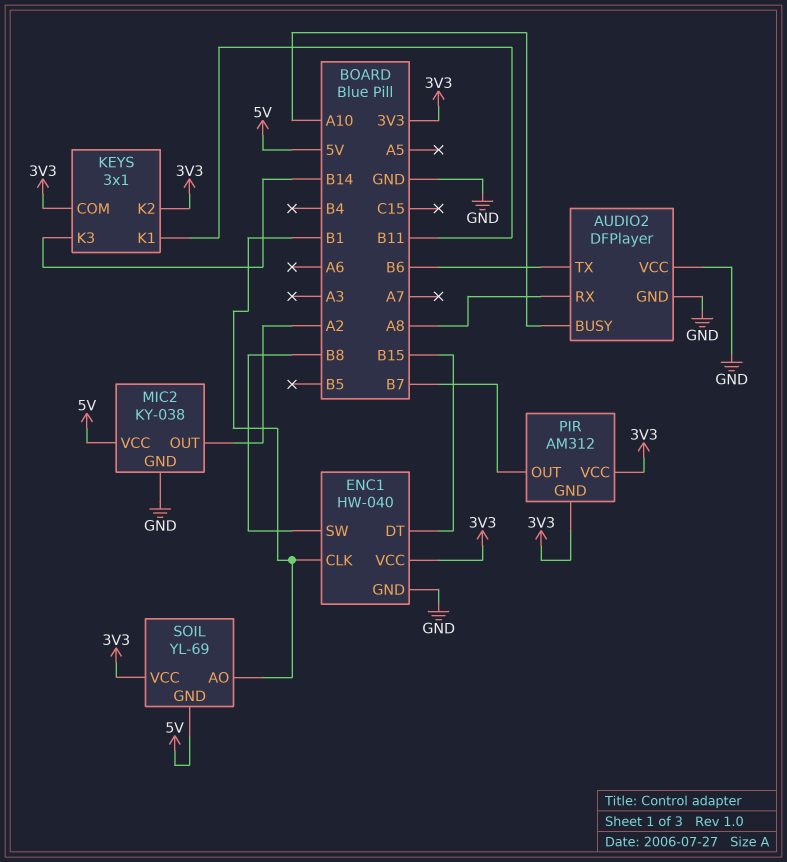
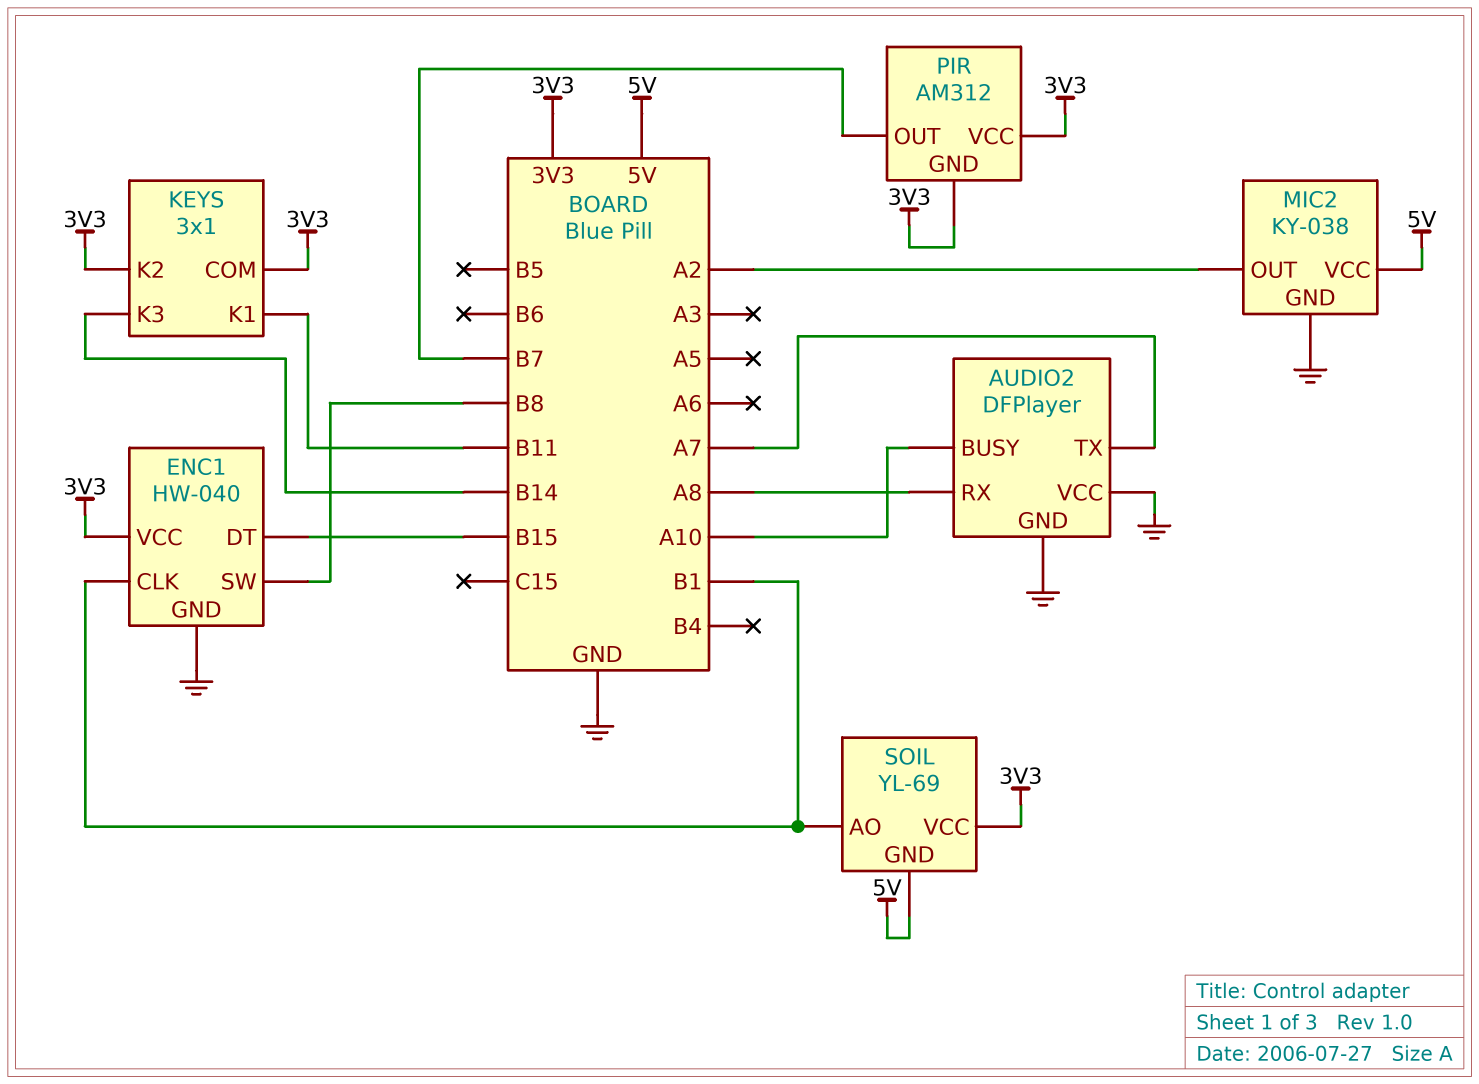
AUDIO2 pin TX: B6 -> A7

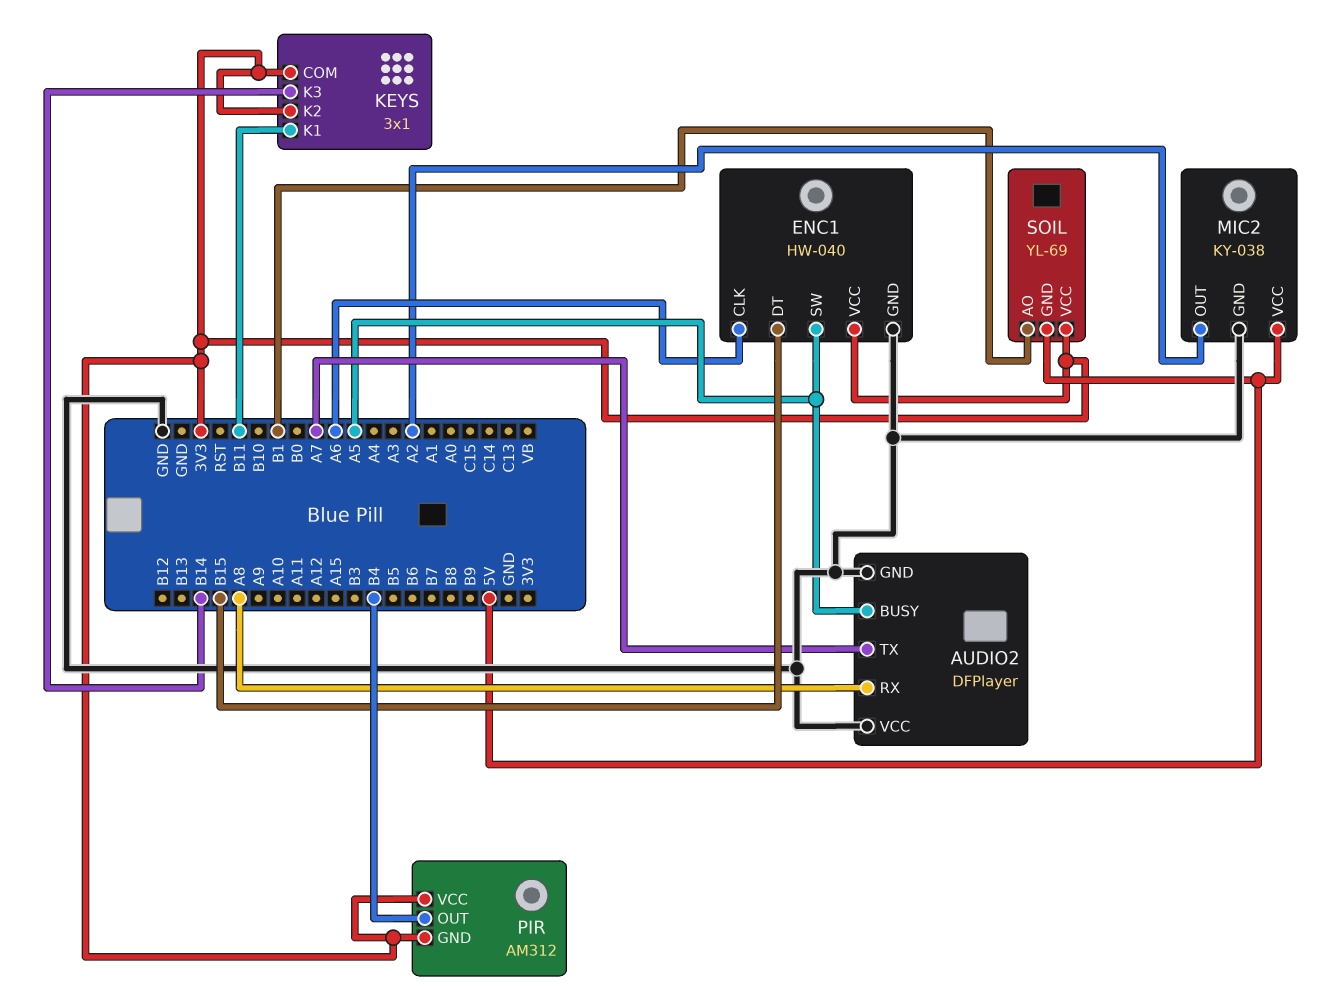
AUDIO2 pin BUSY: A10 -> A5
ENC1 pin CLK: B1 -> A6
ENC1 pin SW: B8 -> A5
PIR pin OUT: B7 -> B4

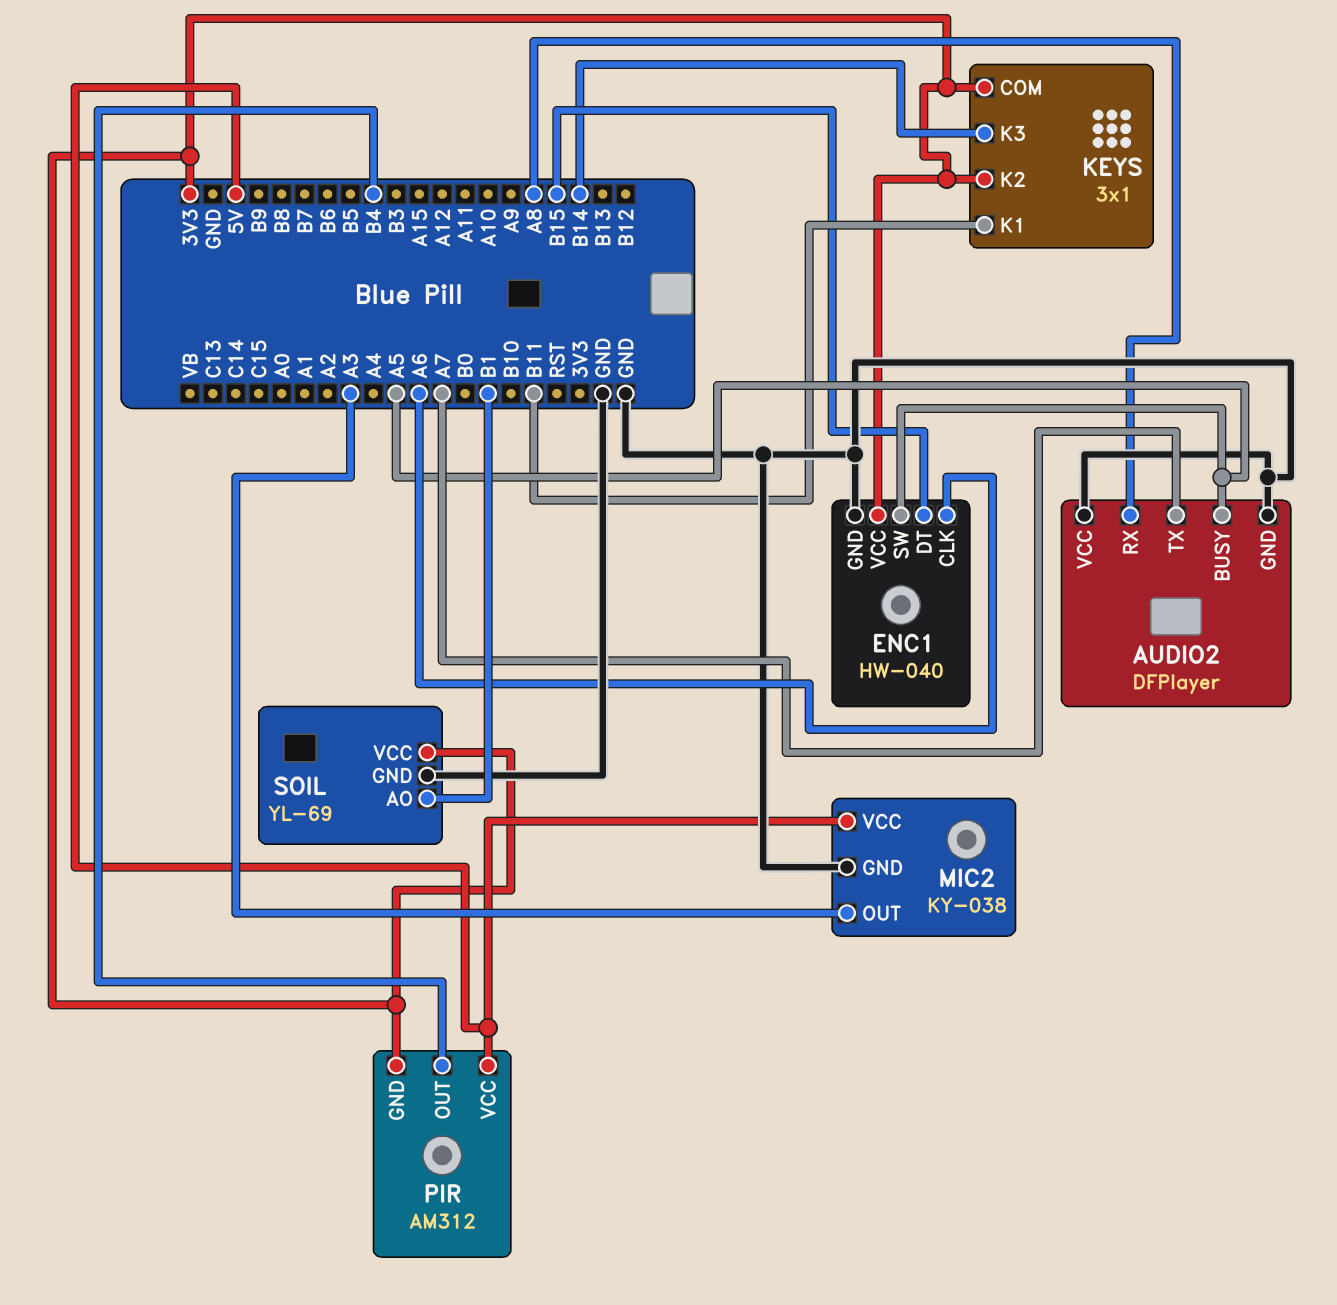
MIC2 pin OUT: A2 -> A3
PIR pin VCC: 3V3 -> 5V
SOIL pin GND: 5V -> GND

